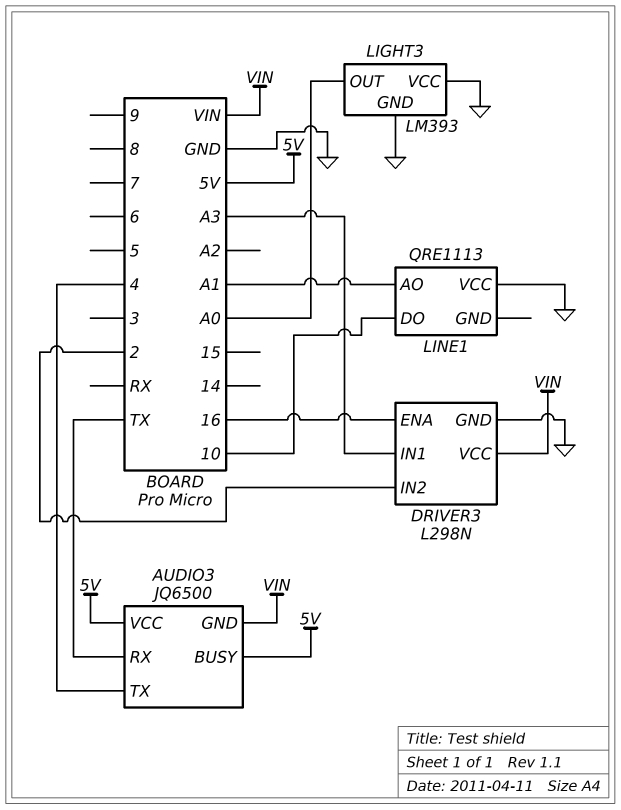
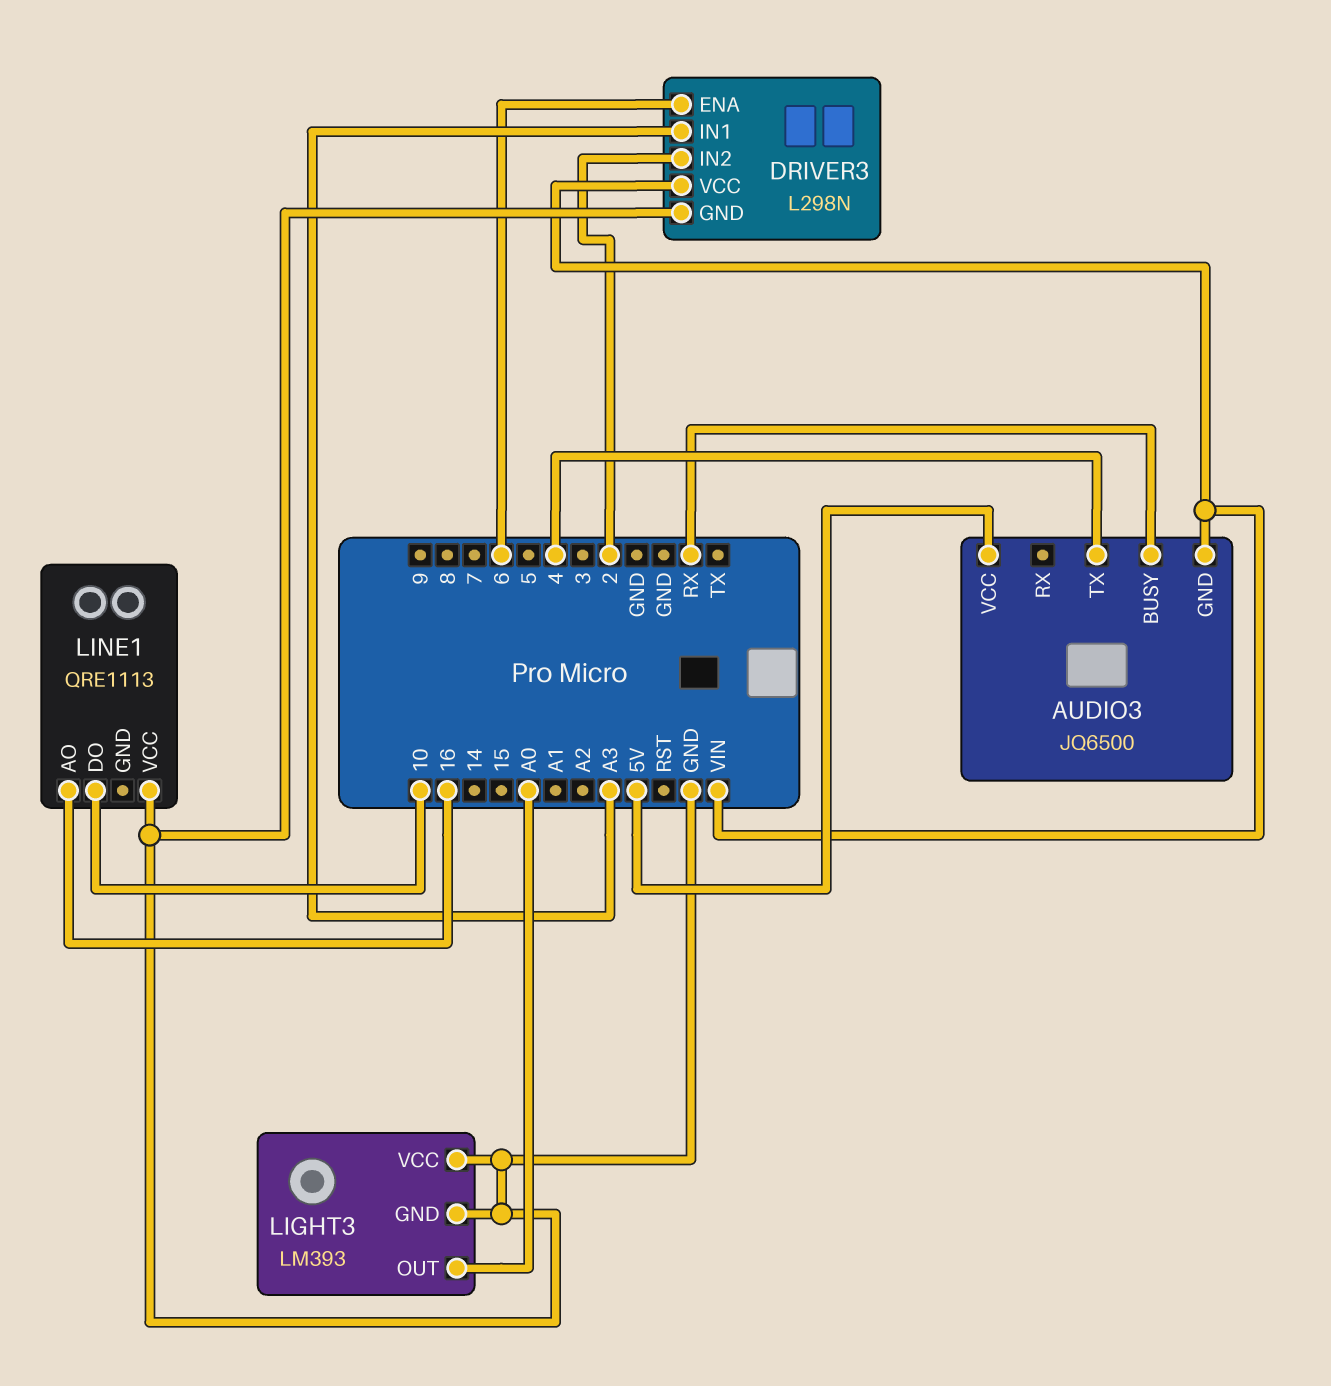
AUDIO3 pin BUSY: 5V -> RX
AUDIO3 pin RX: TX -> none
DRIVER3 pin ENA: 16 -> 6
LINE1 pin AO: A1 -> 16

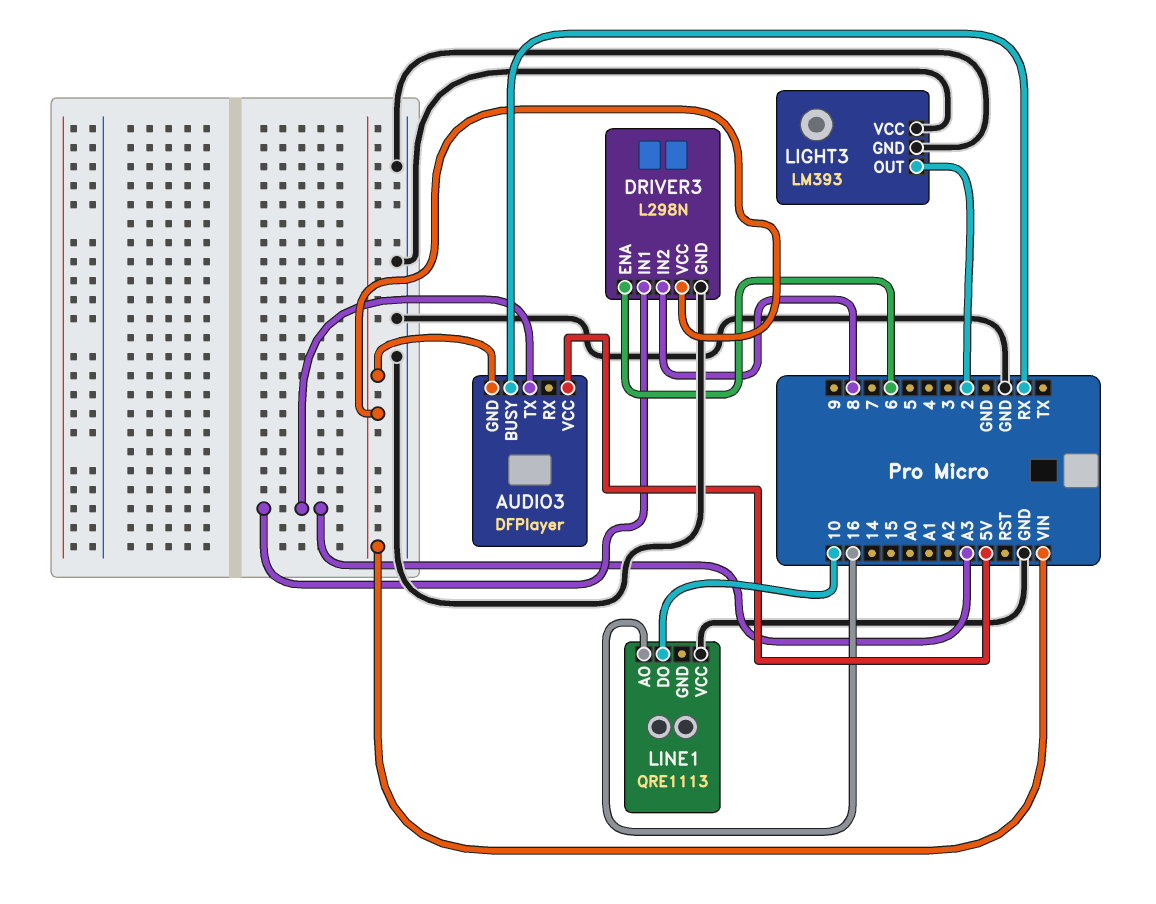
AUDIO3: JQ6500 -> DFPlayer
AUDIO3 pin TX: 4 -> A3
DRIVER3 pin IN2: 2 -> 8
LIGHT3 pin OUT: A0 -> 2

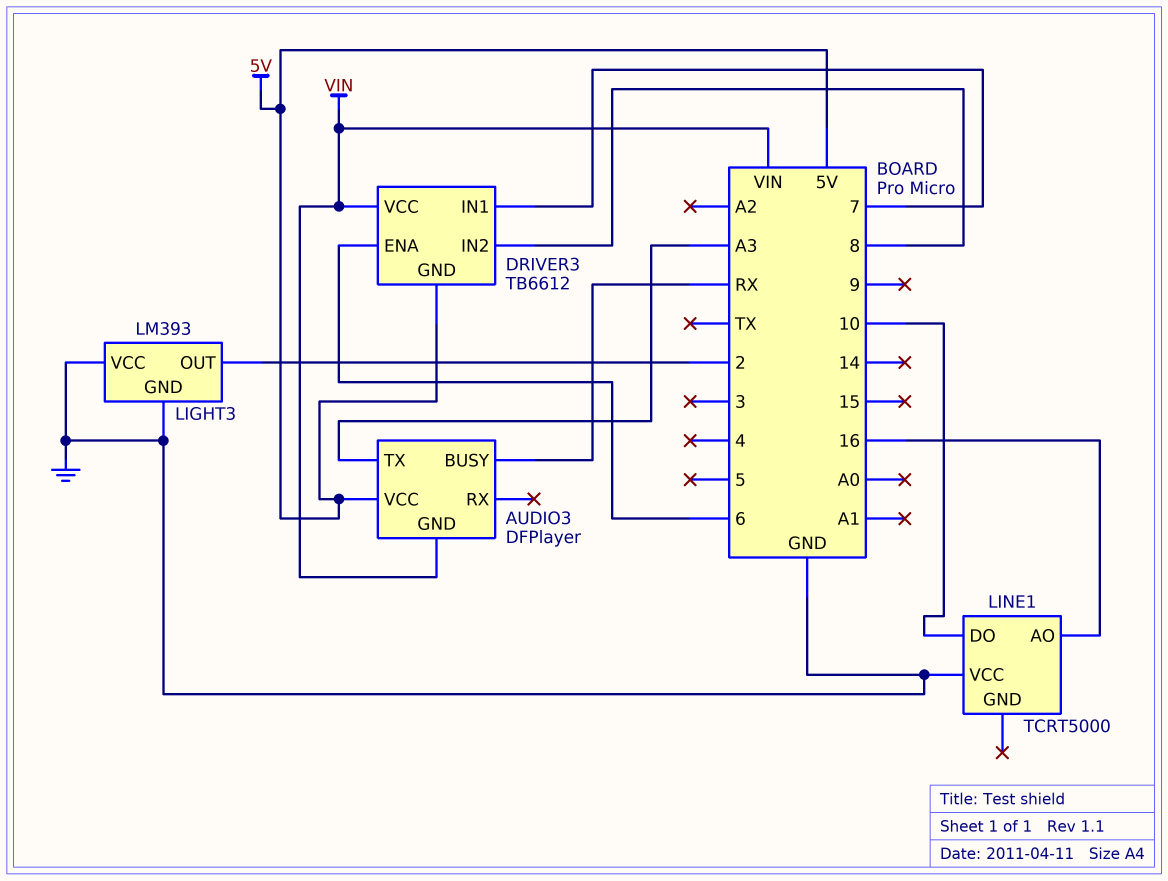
DRIVER3: L298N -> TB6612
DRIVER3 pin GND: GND -> 5V
DRIVER3 pin IN1: A3 -> 7
LINE1: QRE1113 -> TCRT5000

